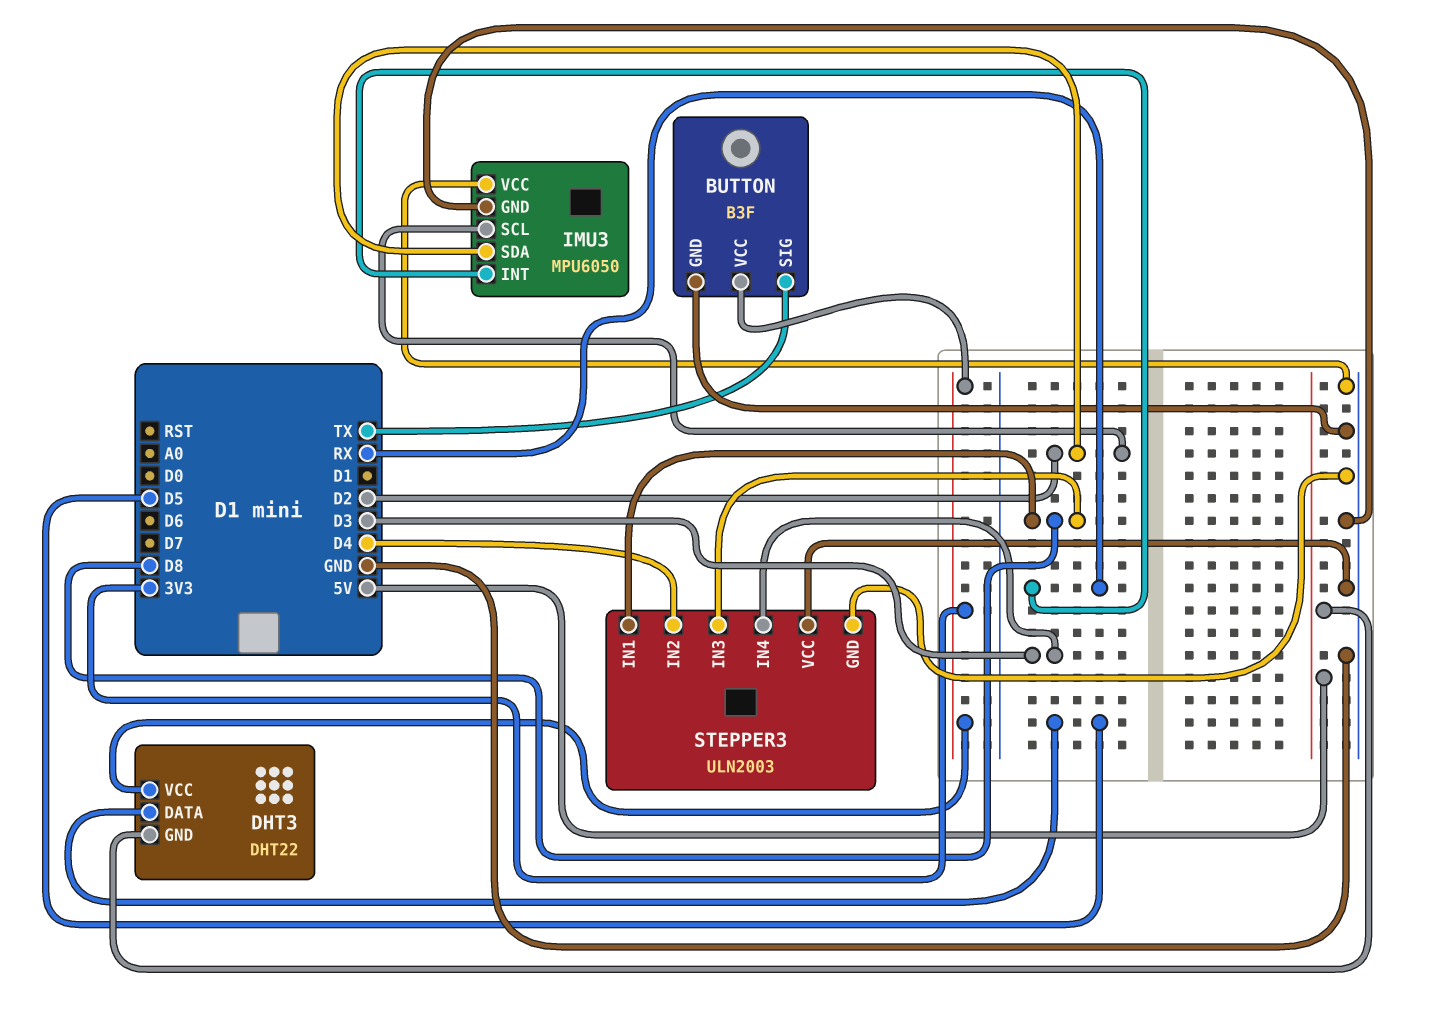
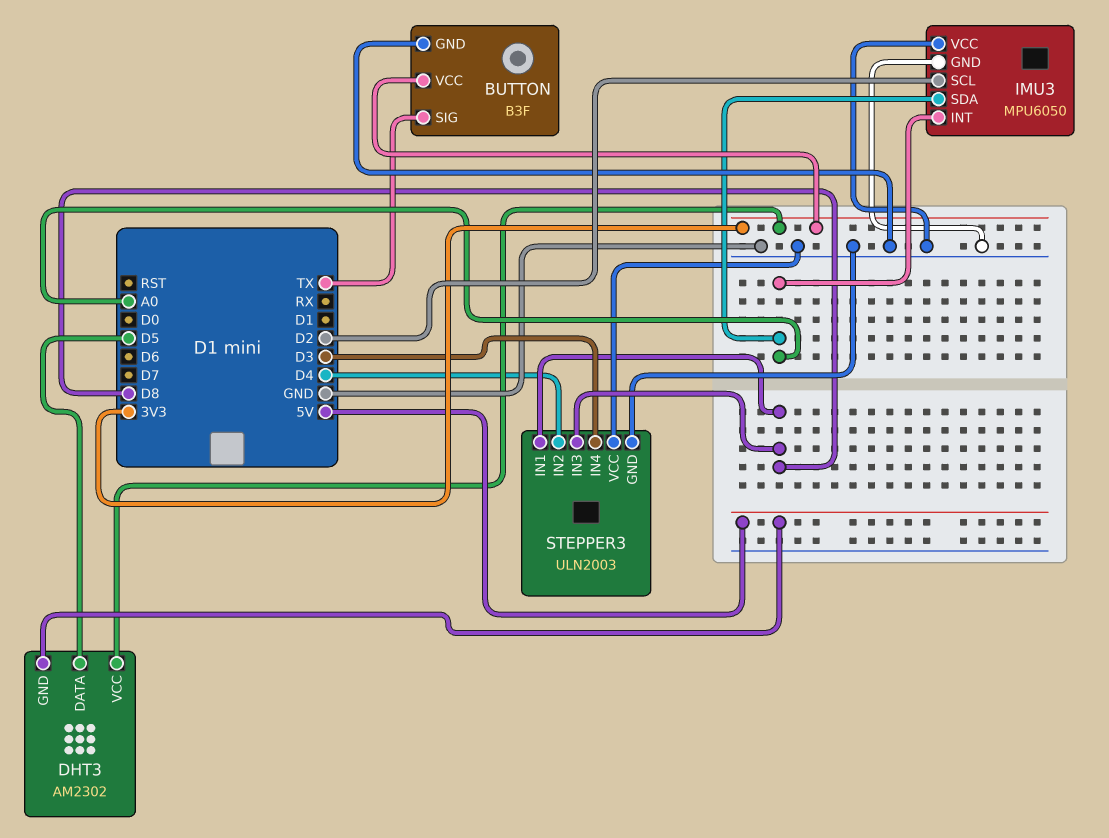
DHT3: DHT22 -> AM2302
IMU3 pin INT: RX -> A0
IMU3 pin SDA: D2 -> A0

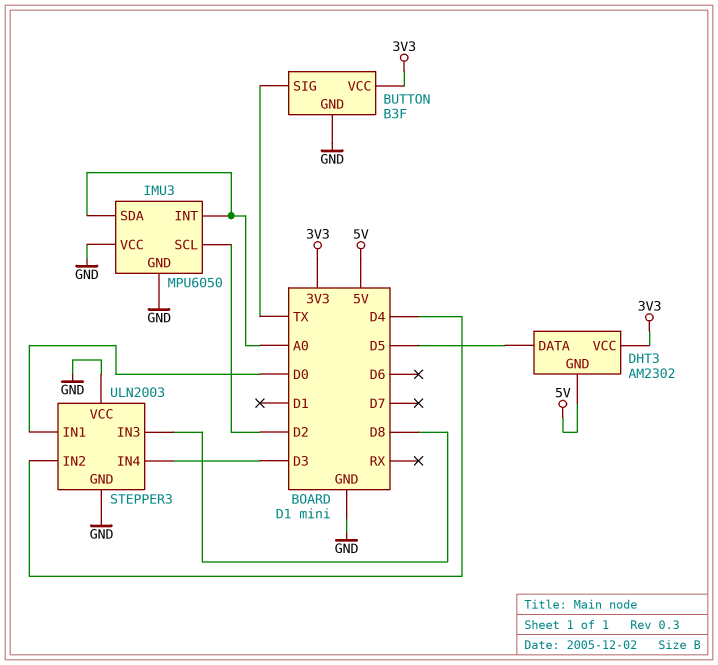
STEPPER3 pin IN1: D8 -> D0

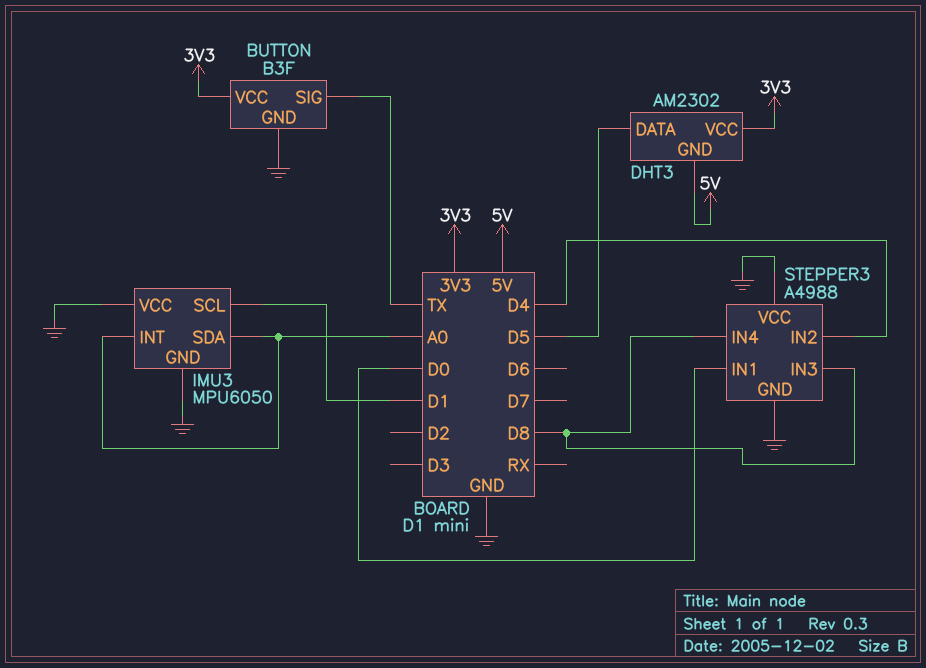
IMU3 pin SCL: D2 -> D1
STEPPER3: ULN2003 -> A4988
STEPPER3 pin IN4: D3 -> D8

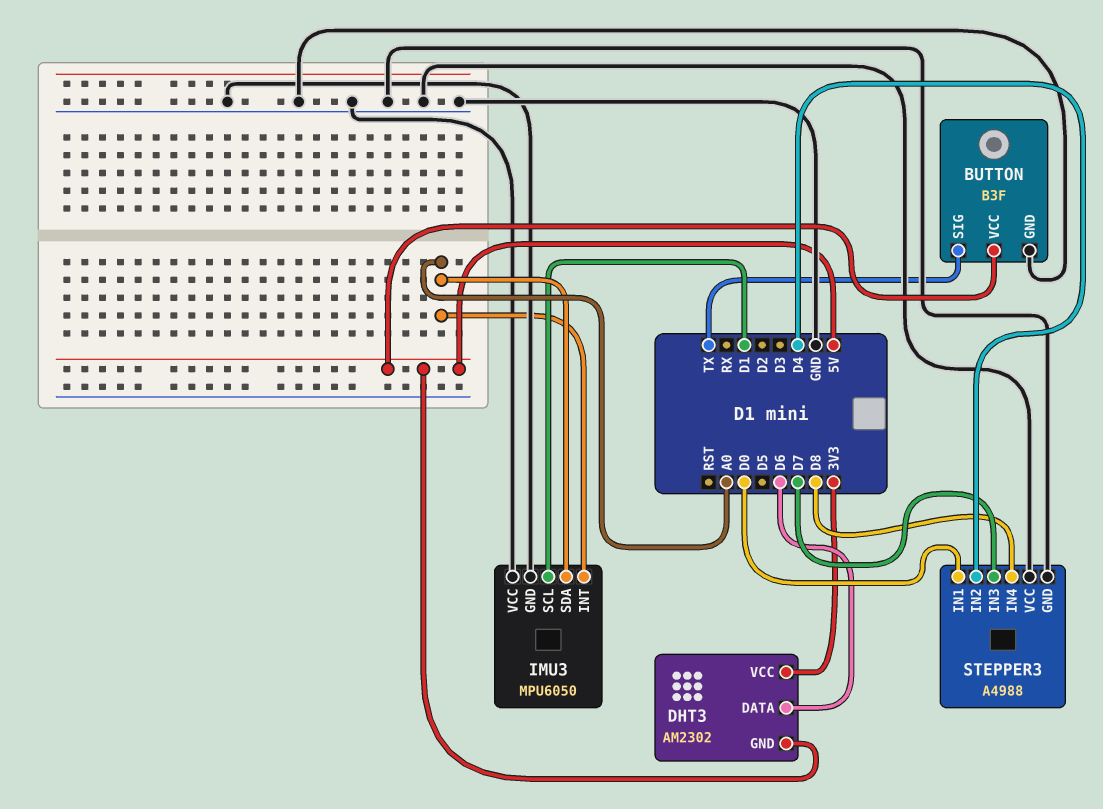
BUTTON pin VCC: 3V3 -> 5V
DHT3 pin DATA: D5 -> D6
STEPPER3 pin IN3: D8 -> D7

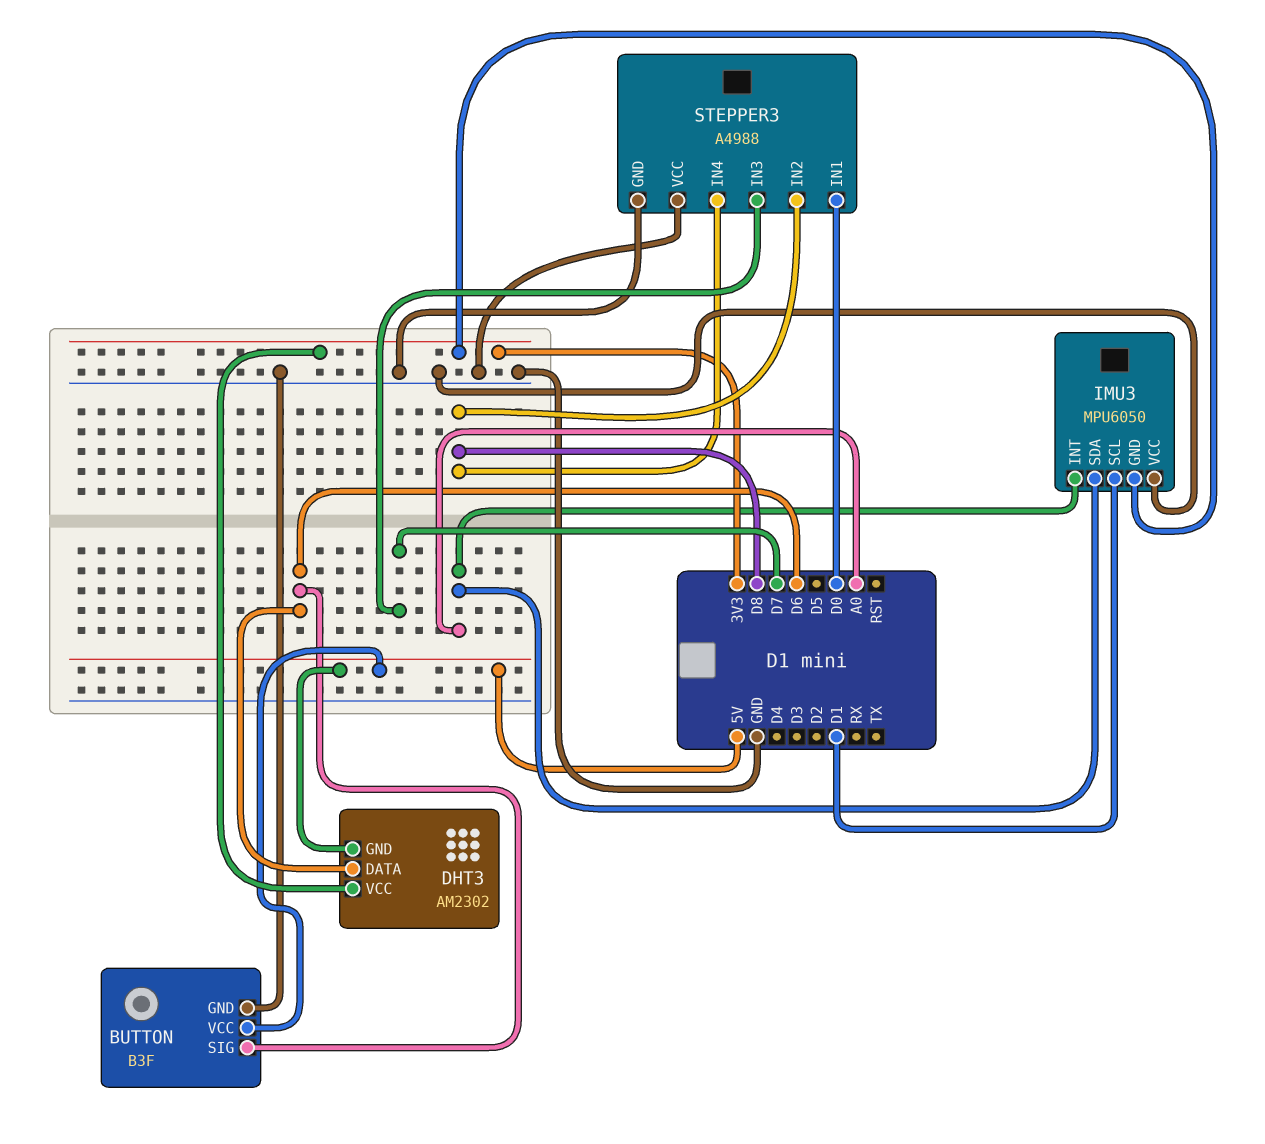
BUTTON pin SIG: TX -> D6
IMU3 pin GND: GND -> 3V3
STEPPER3 pin IN2: D4 -> D8

